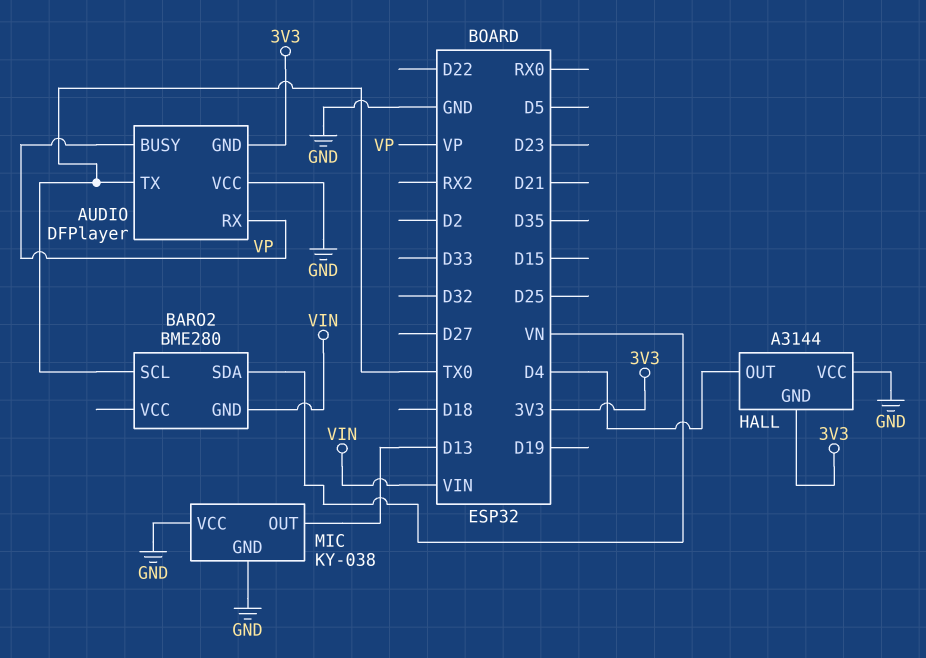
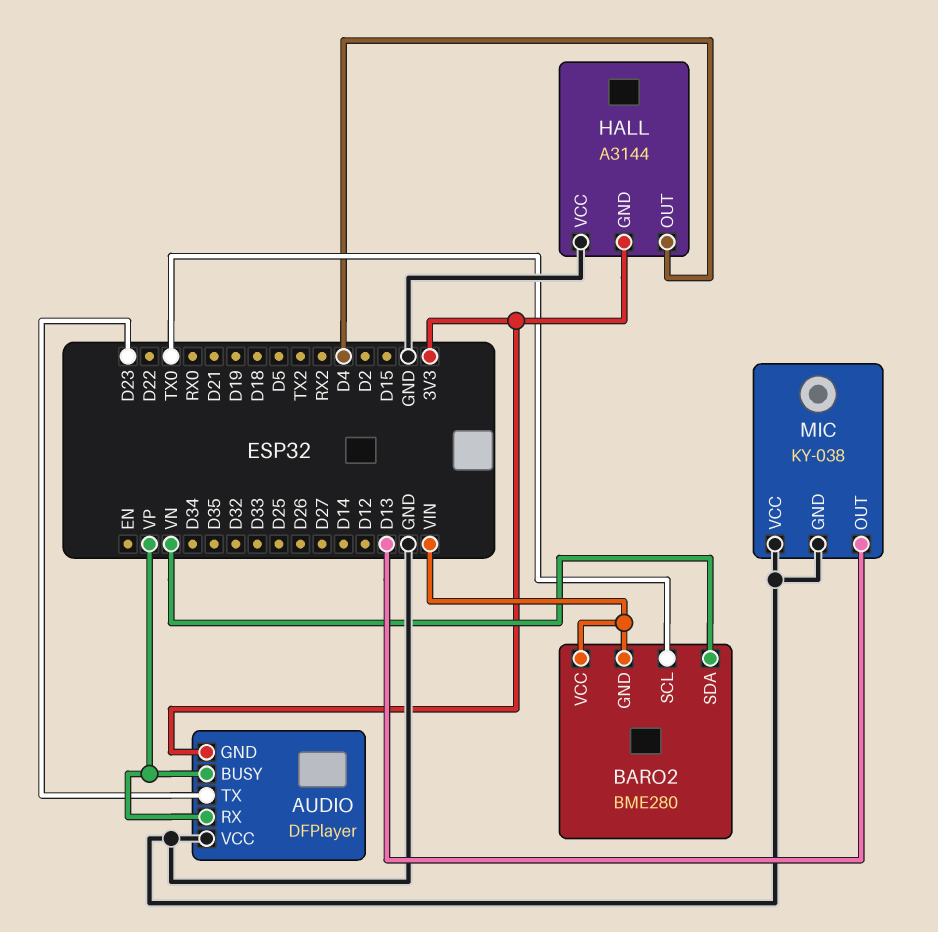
AUDIO pin TX: TX0 -> D23
BARO2 pin VCC: none -> VIN

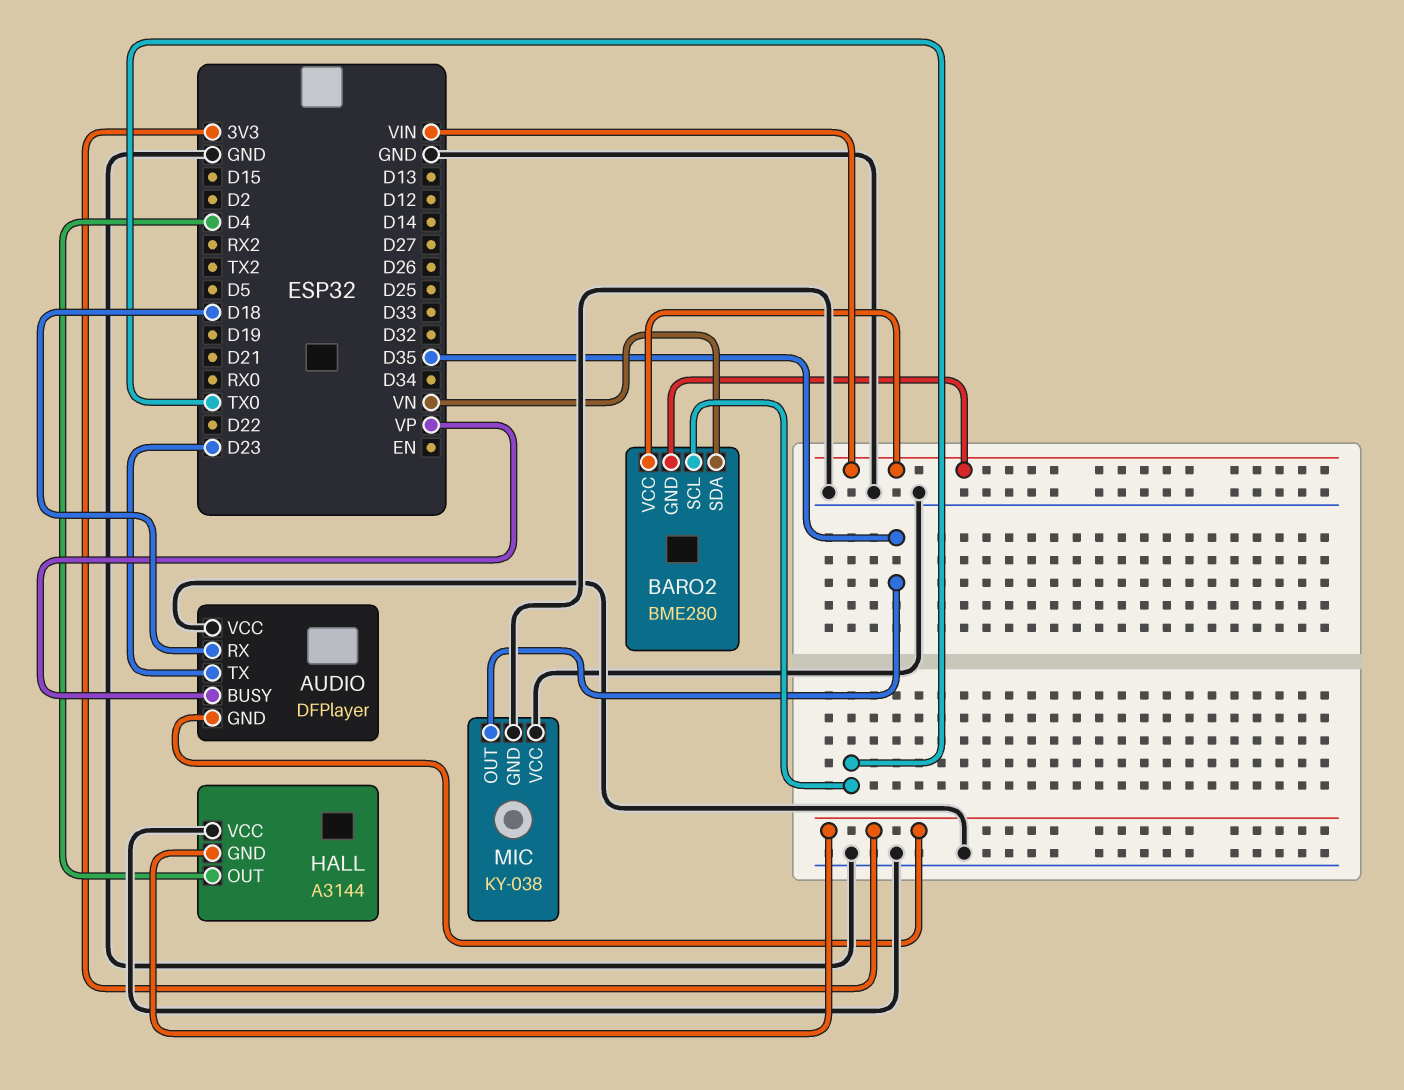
AUDIO pin RX: VP -> D18
MIC pin OUT: D13 -> D35

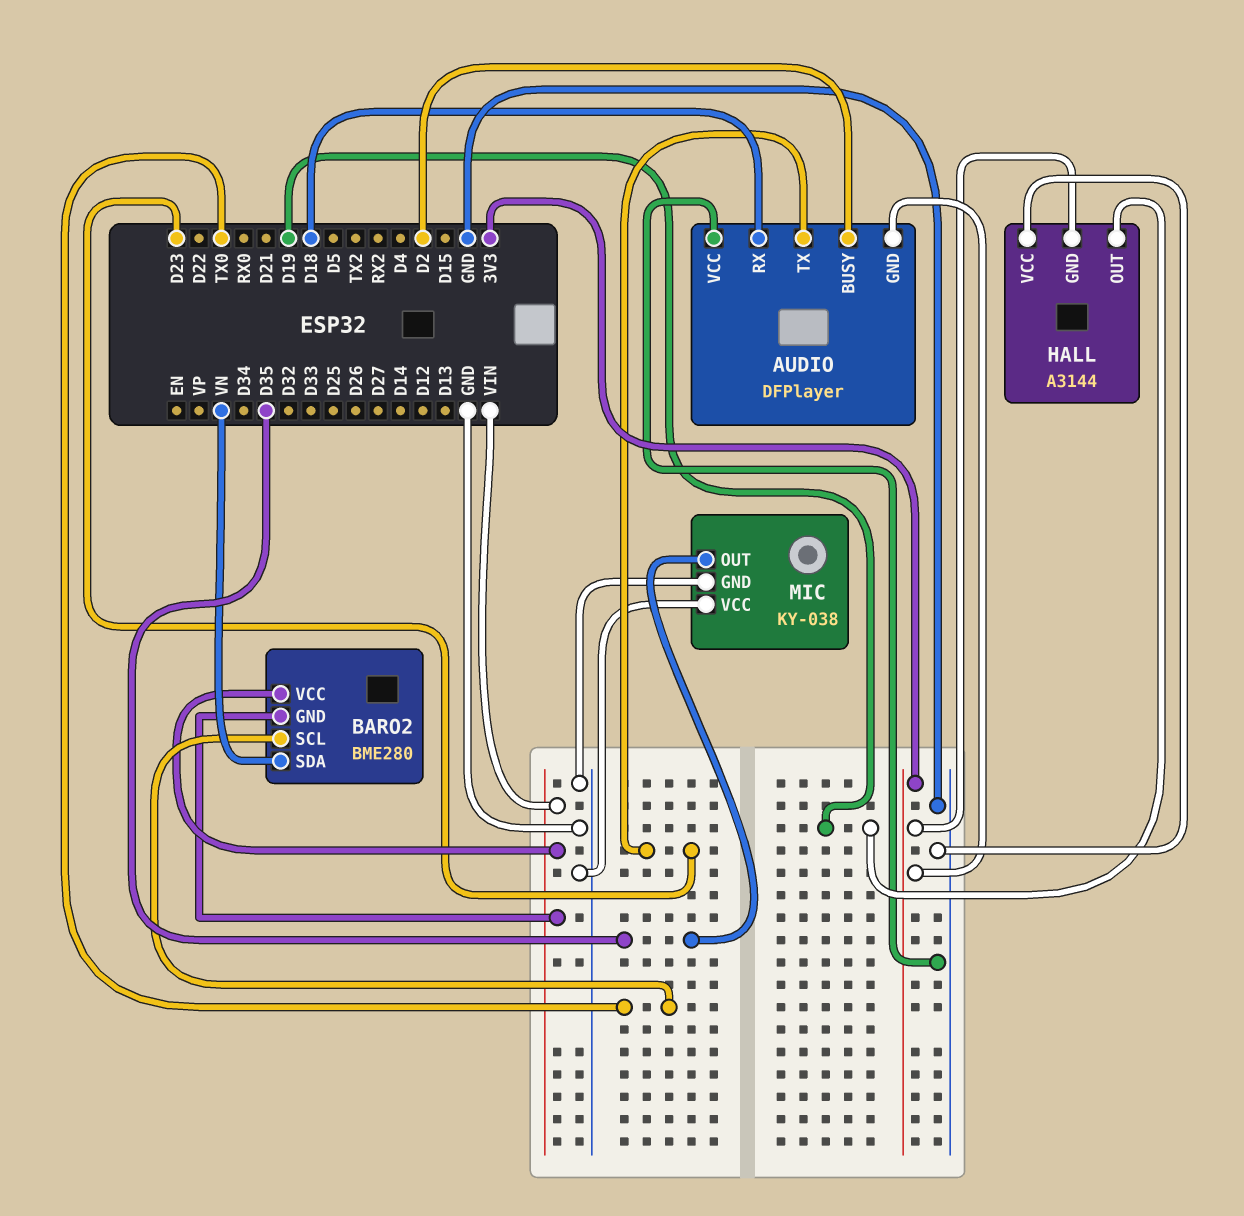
AUDIO pin BUSY: VP -> D2
HALL pin OUT: D4 -> D19

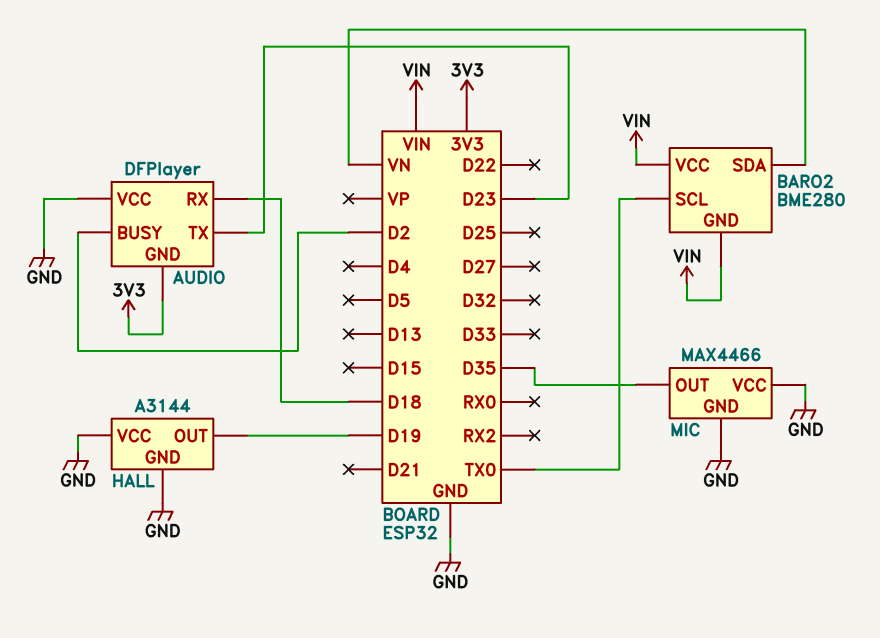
HALL pin GND: 3V3 -> GND
MIC: KY-038 -> MAX4466

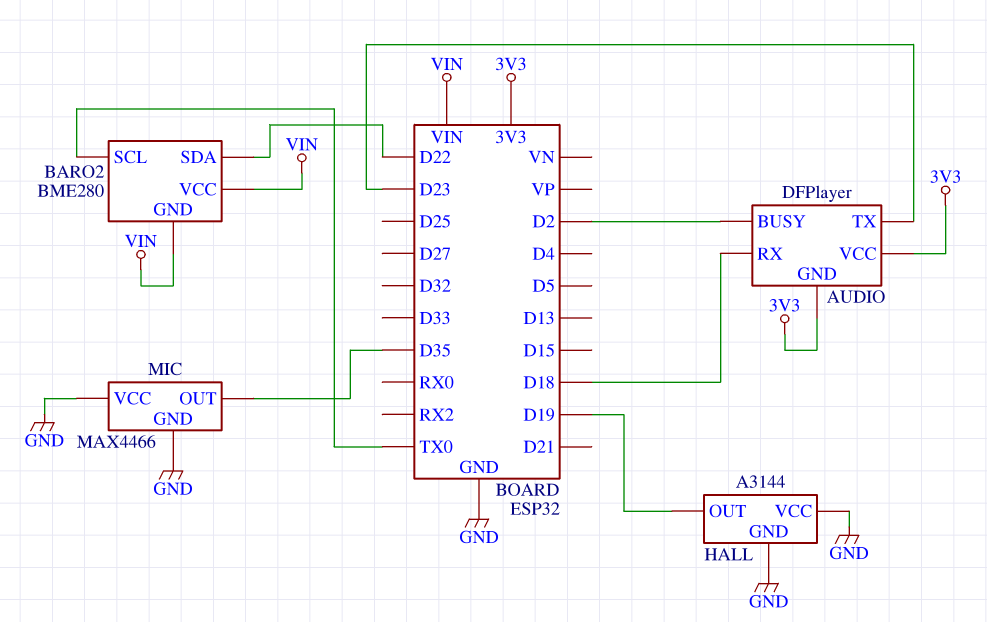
AUDIO pin VCC: GND -> 3V3
BARO2 pin SDA: VN -> D22

